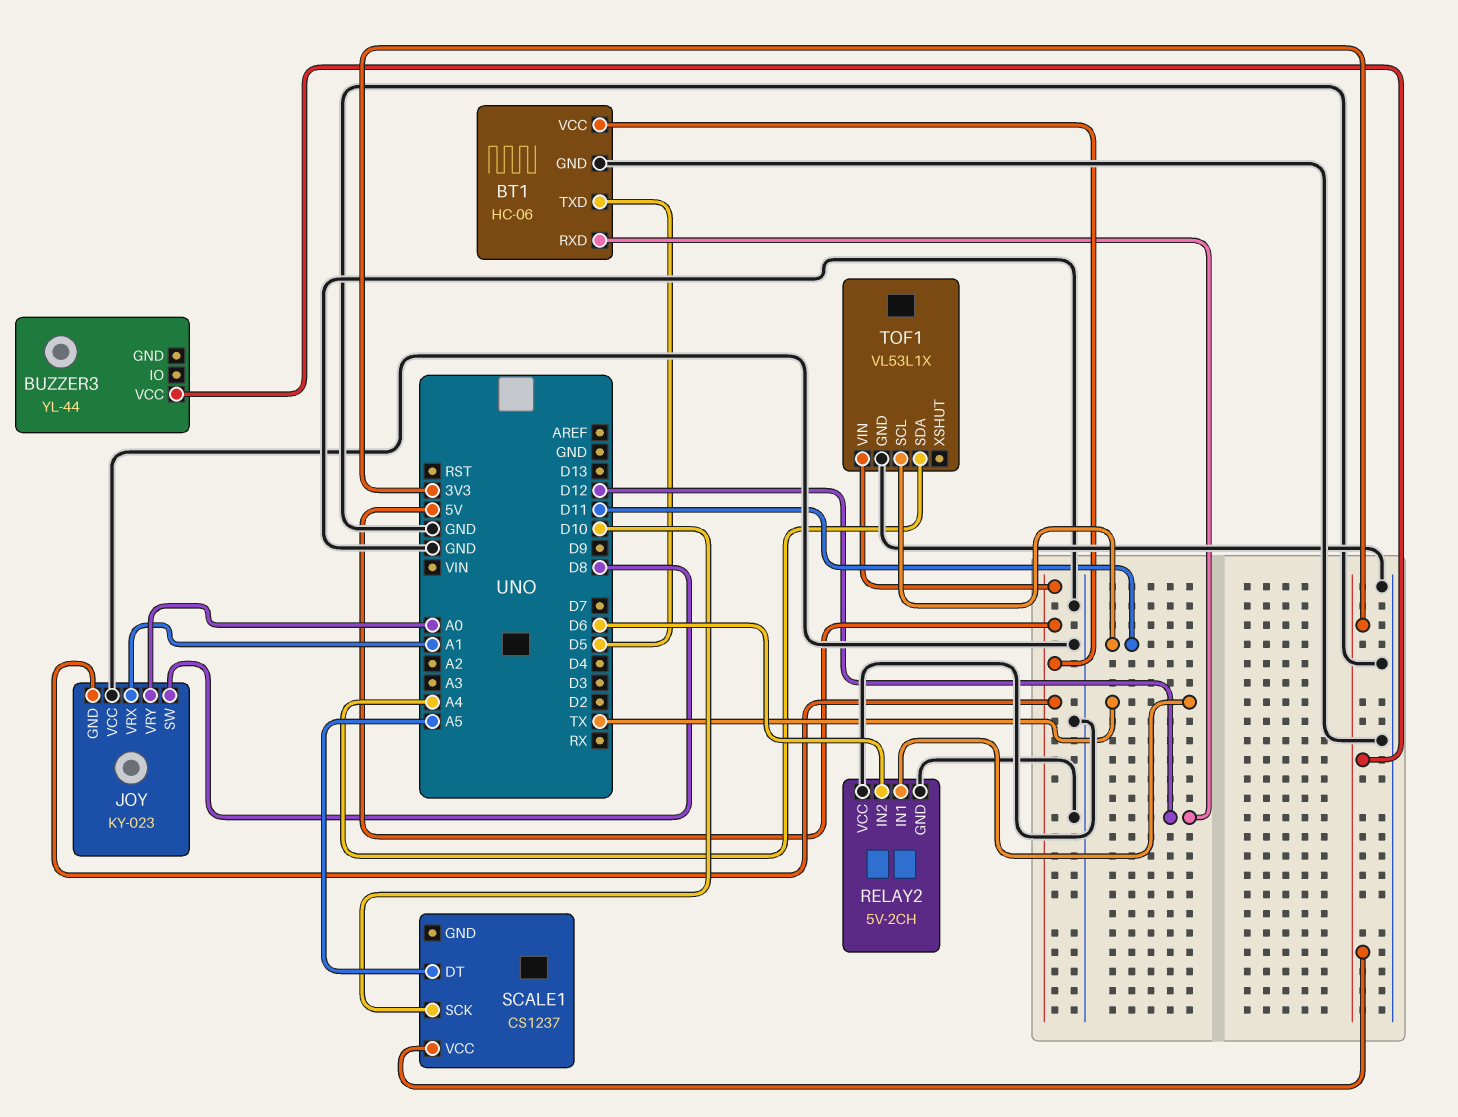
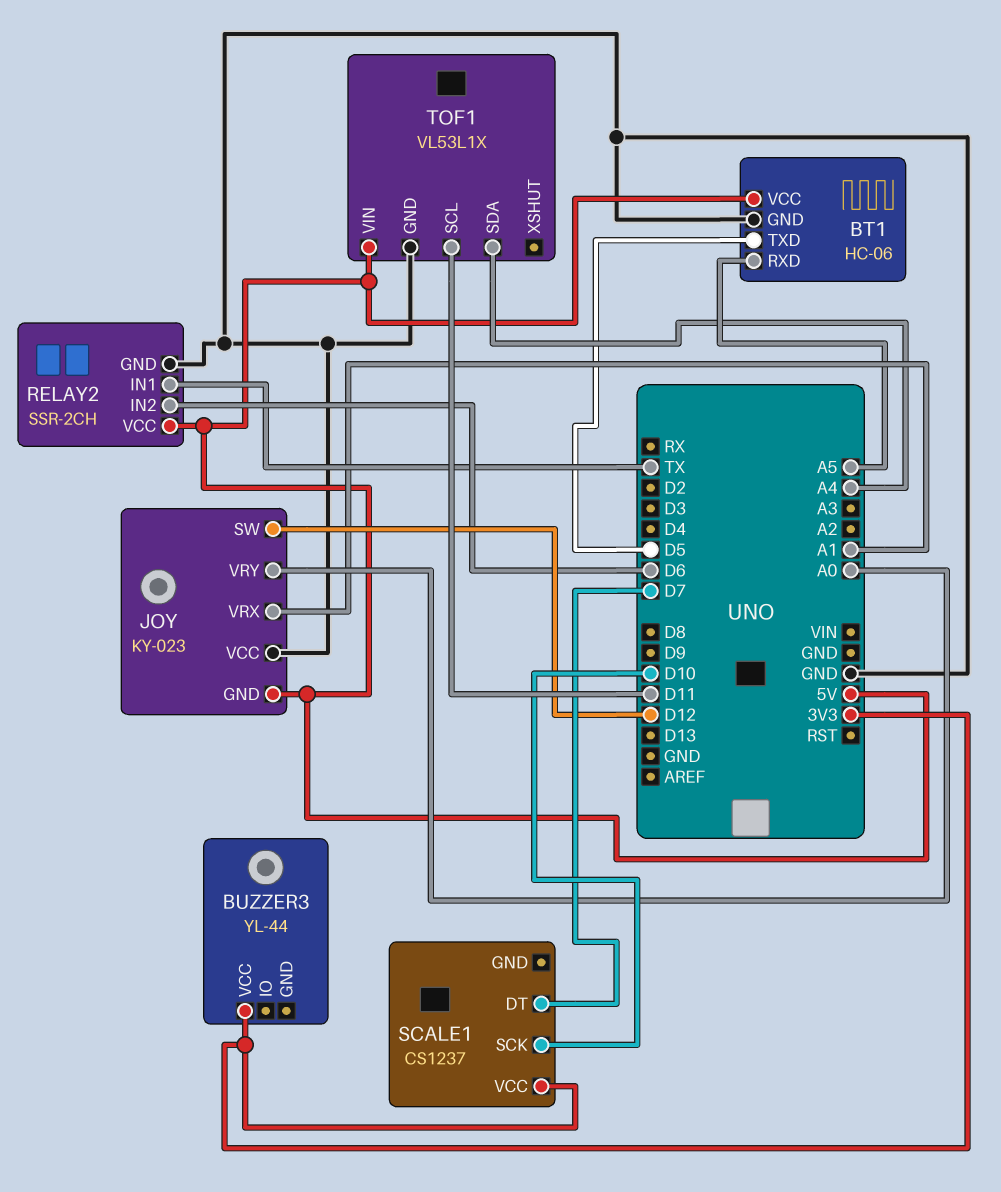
BT1 pin RXD: D12 -> A5
JOY pin SW: D8 -> D12
RELAY2: 5V-2CH -> SSR-2CH
RELAY2 pin VCC: GND -> 5V
SCALE1 pin DT: A5 -> D7

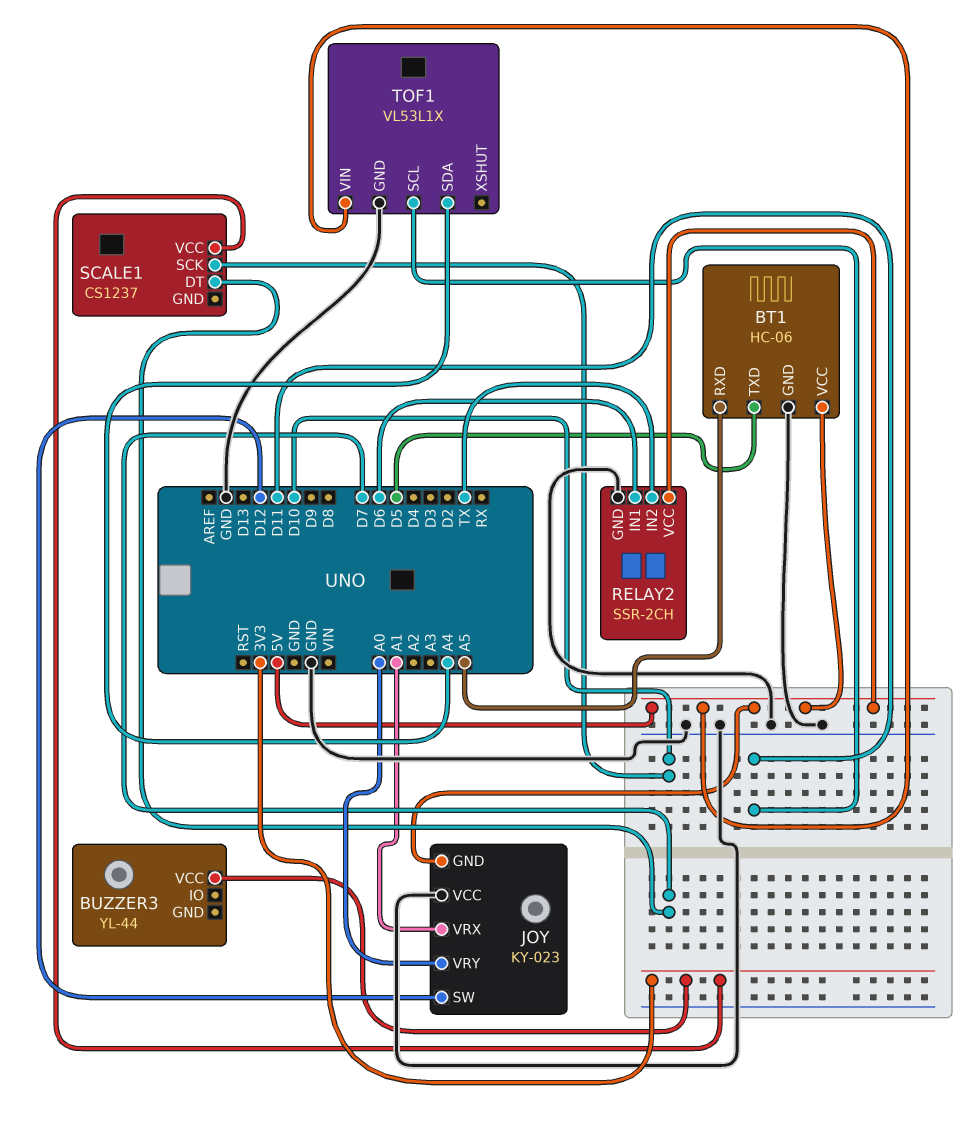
RELAY2 pin IN1: TX -> D6
RELAY2 pin IN2: D6 -> TX

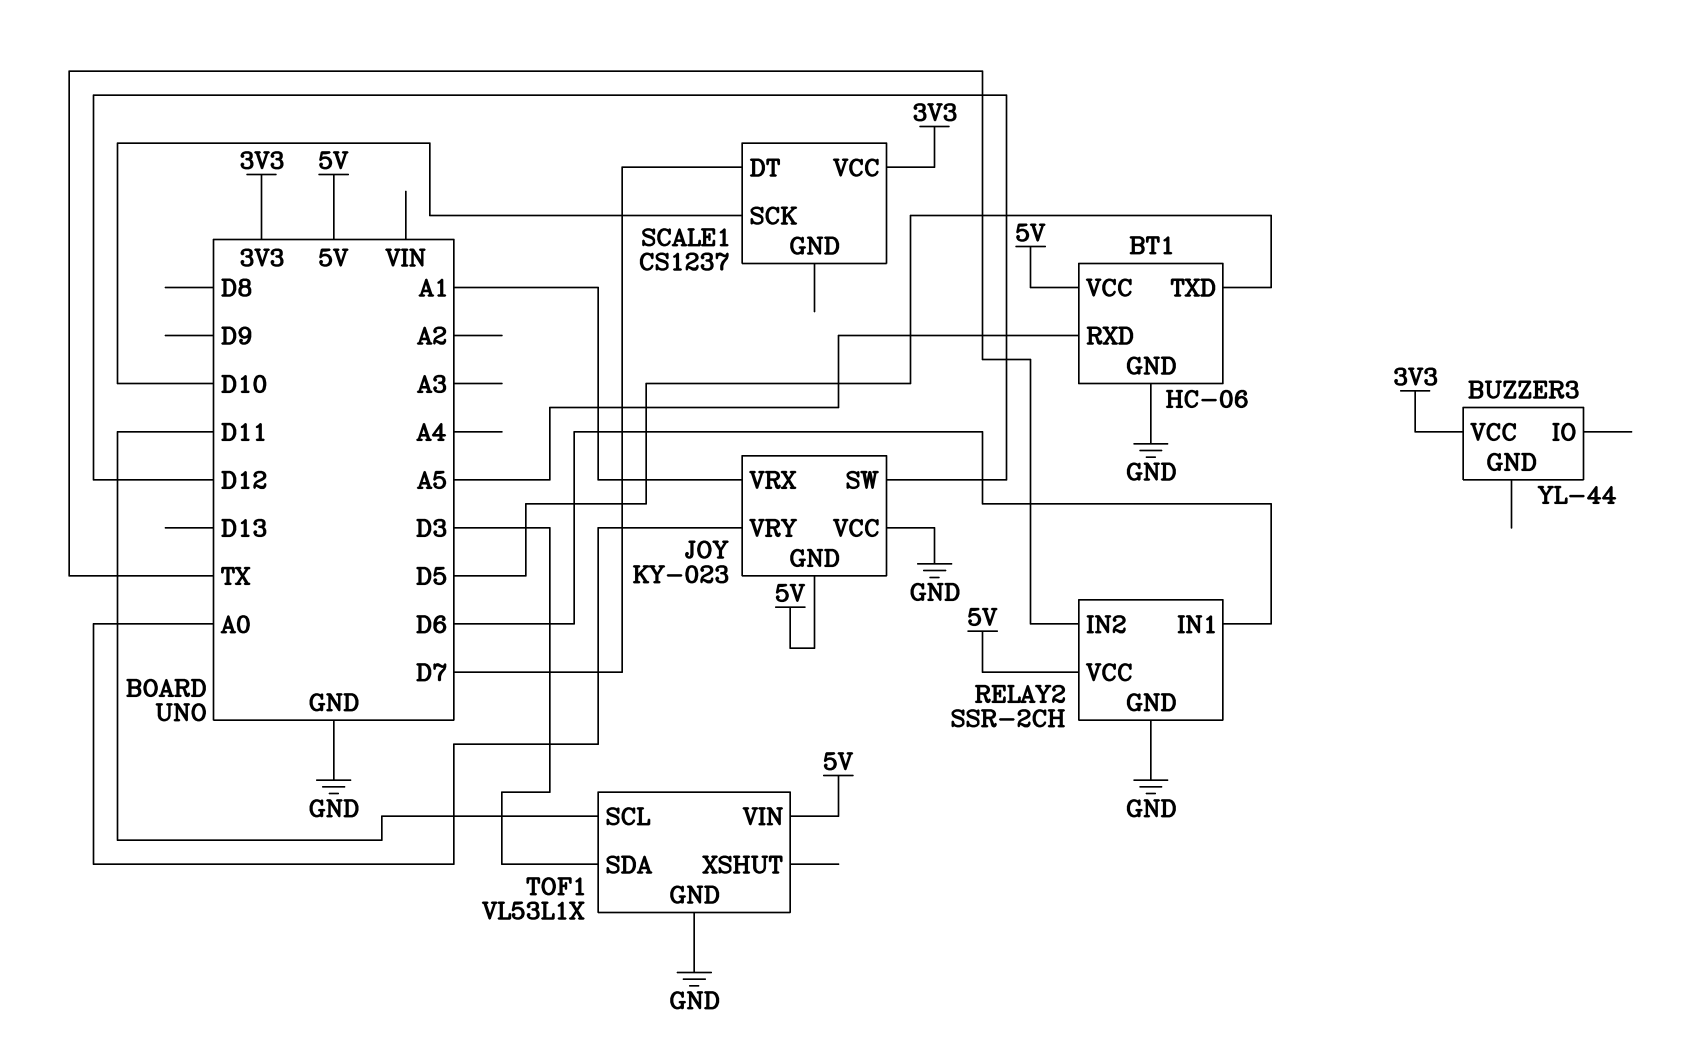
TOF1 pin SDA: A4 -> D3

